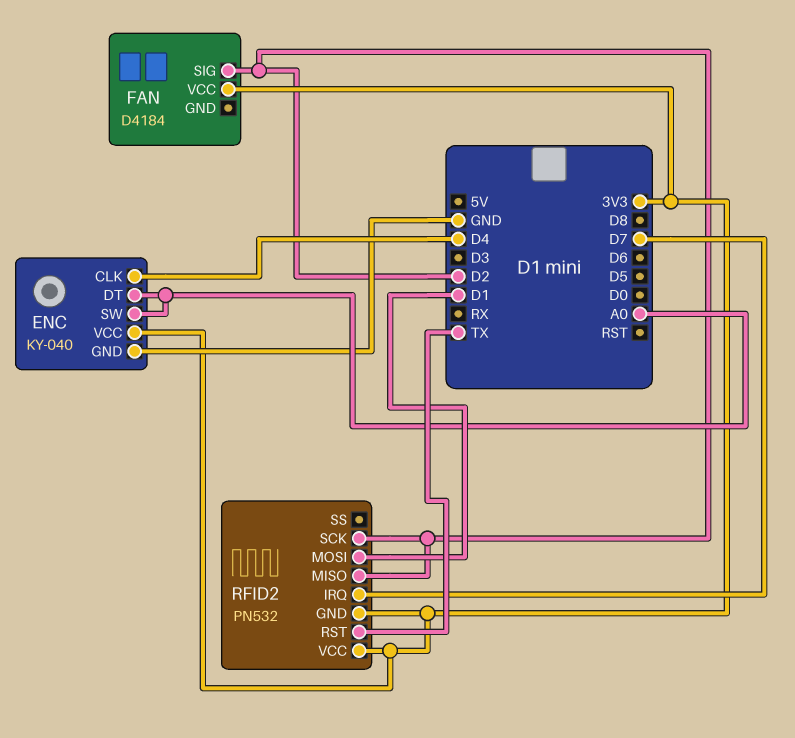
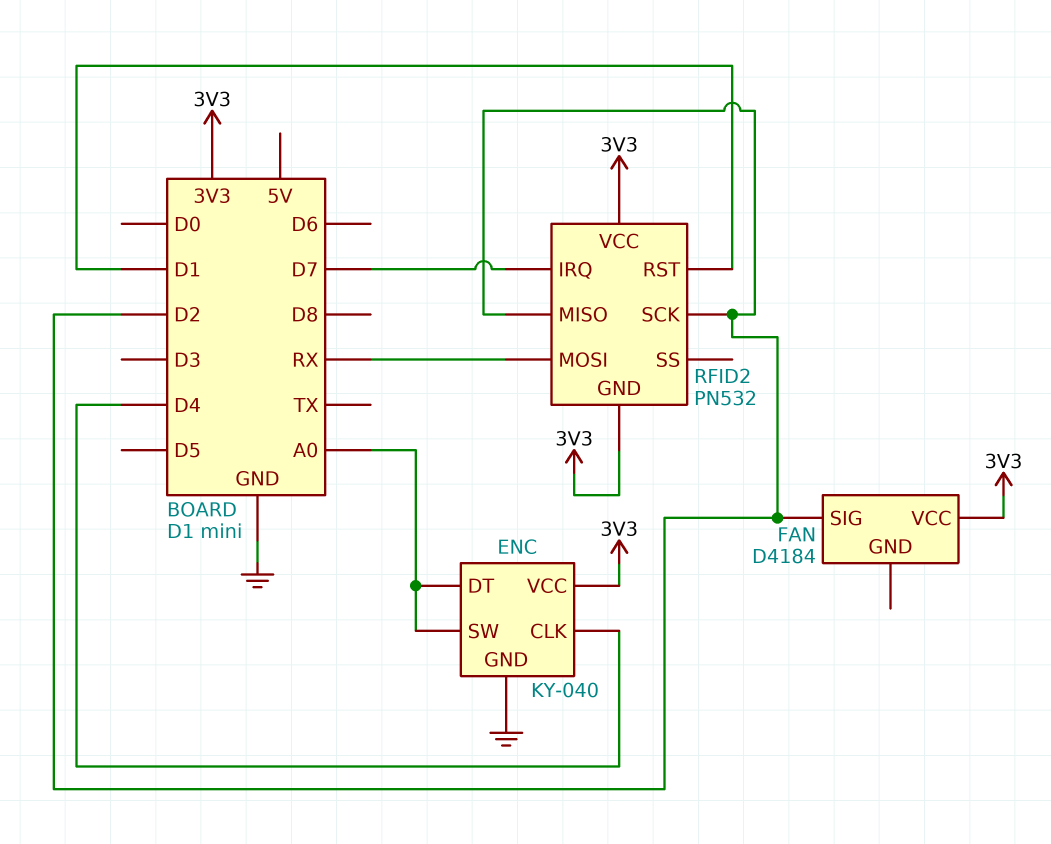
RFID2 pin MOSI: D1 -> RX
RFID2 pin RST: TX -> D1

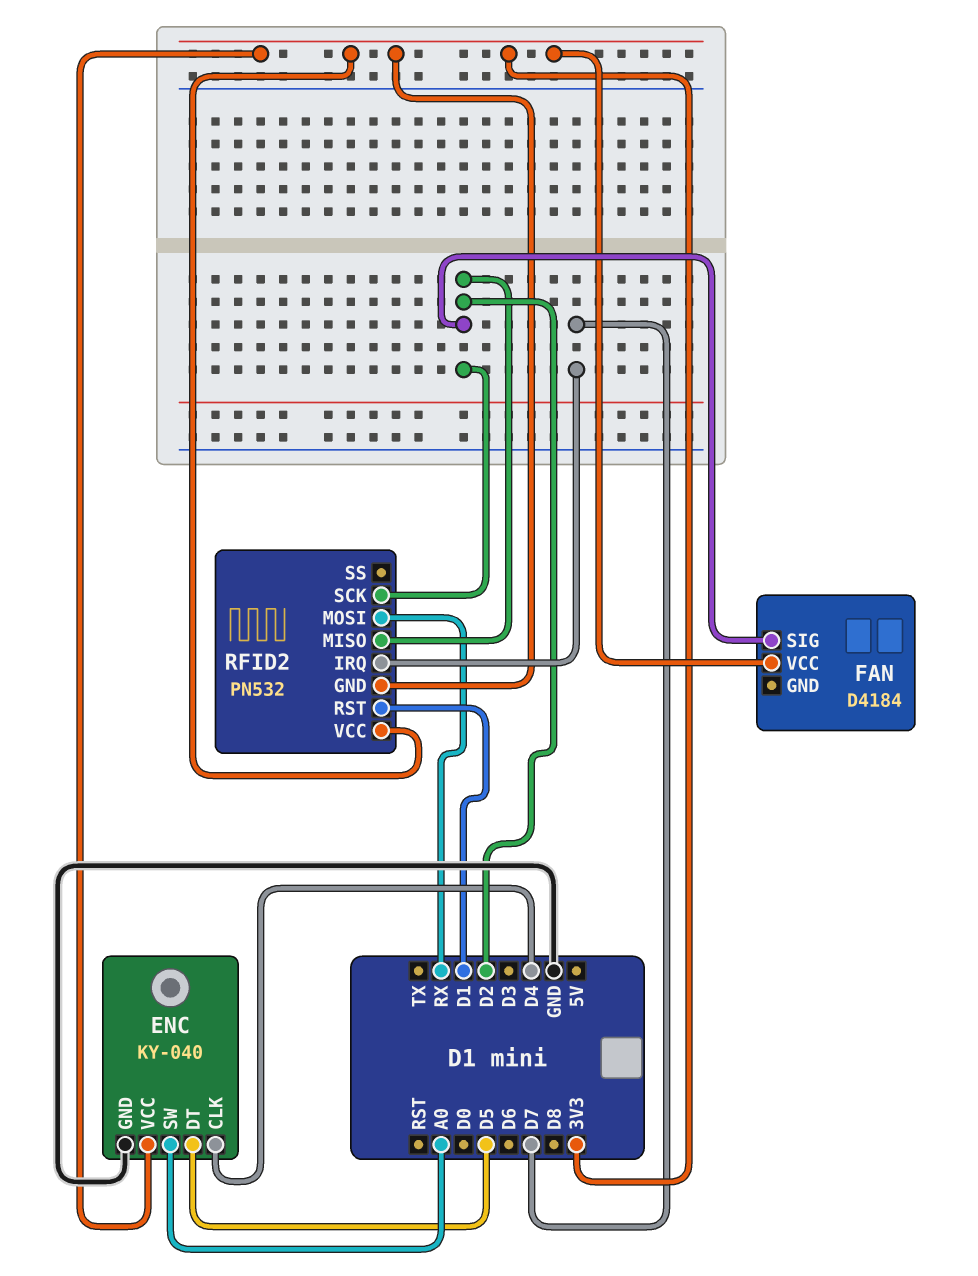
ENC pin DT: A0 -> D5

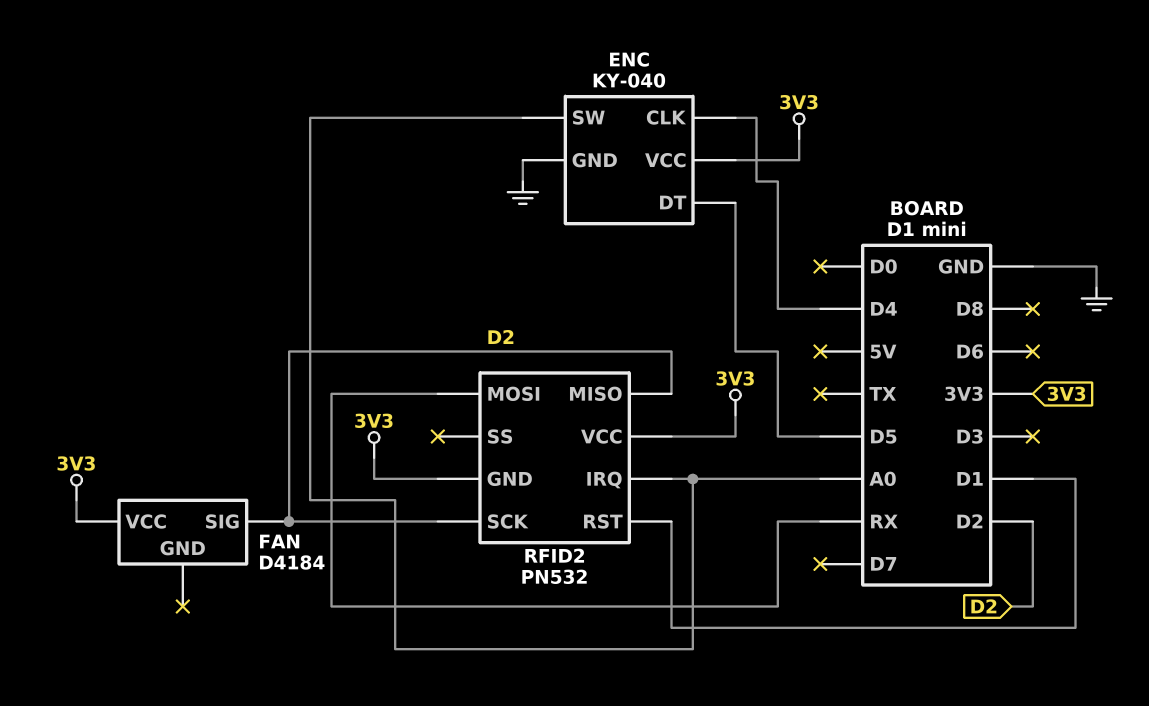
RFID2 pin IRQ: D7 -> A0

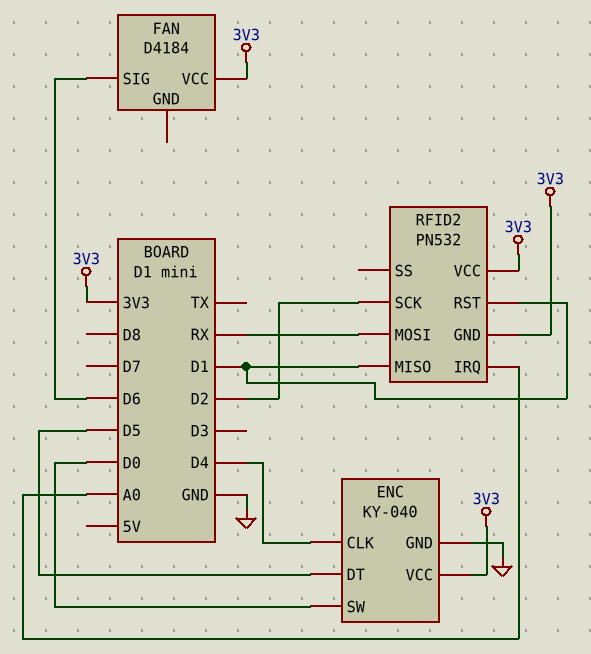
ENC pin SW: A0 -> D0
FAN pin SIG: D2 -> D6
RFID2 pin MISO: D2 -> D1

